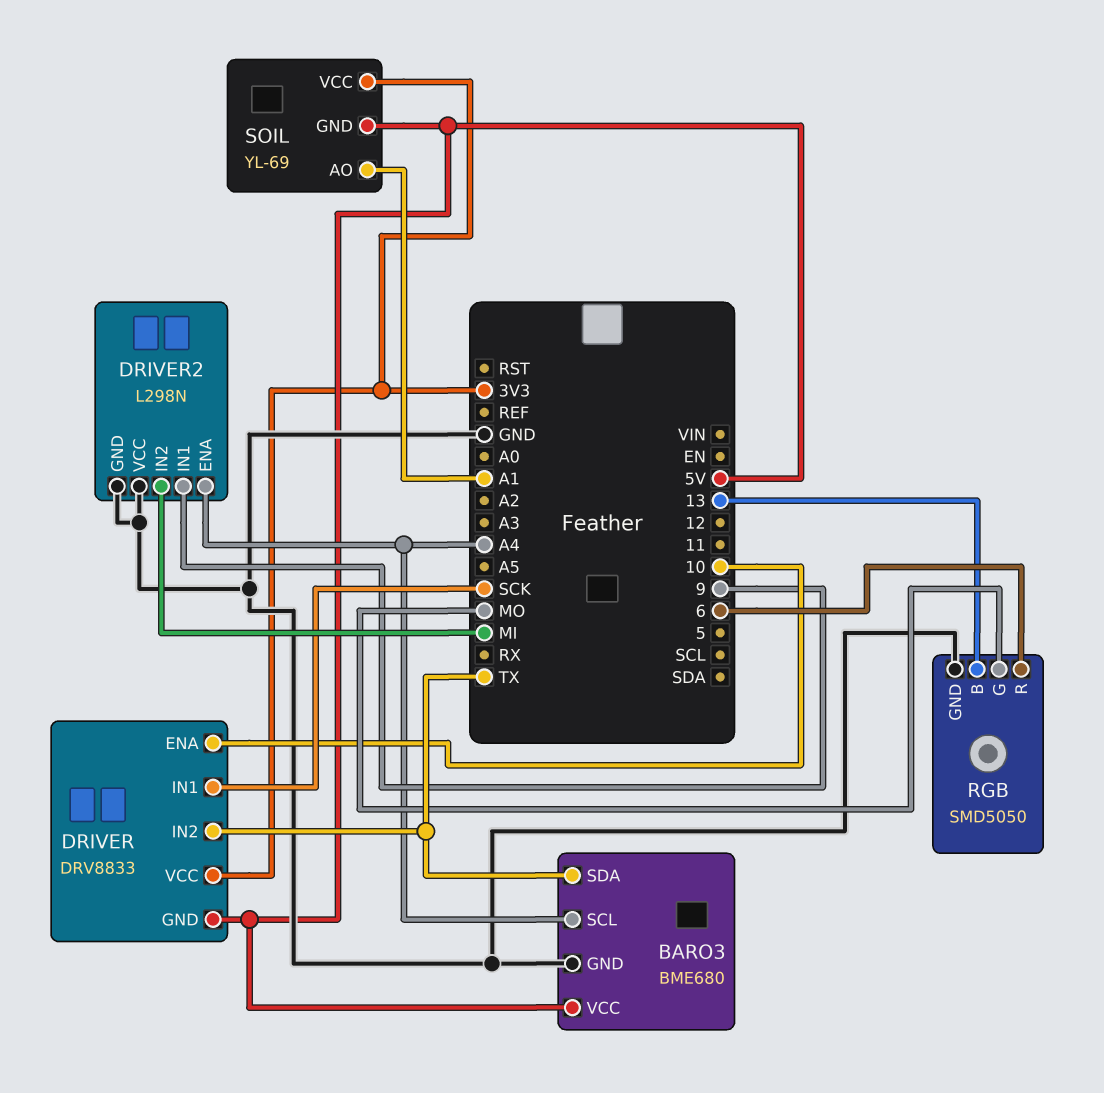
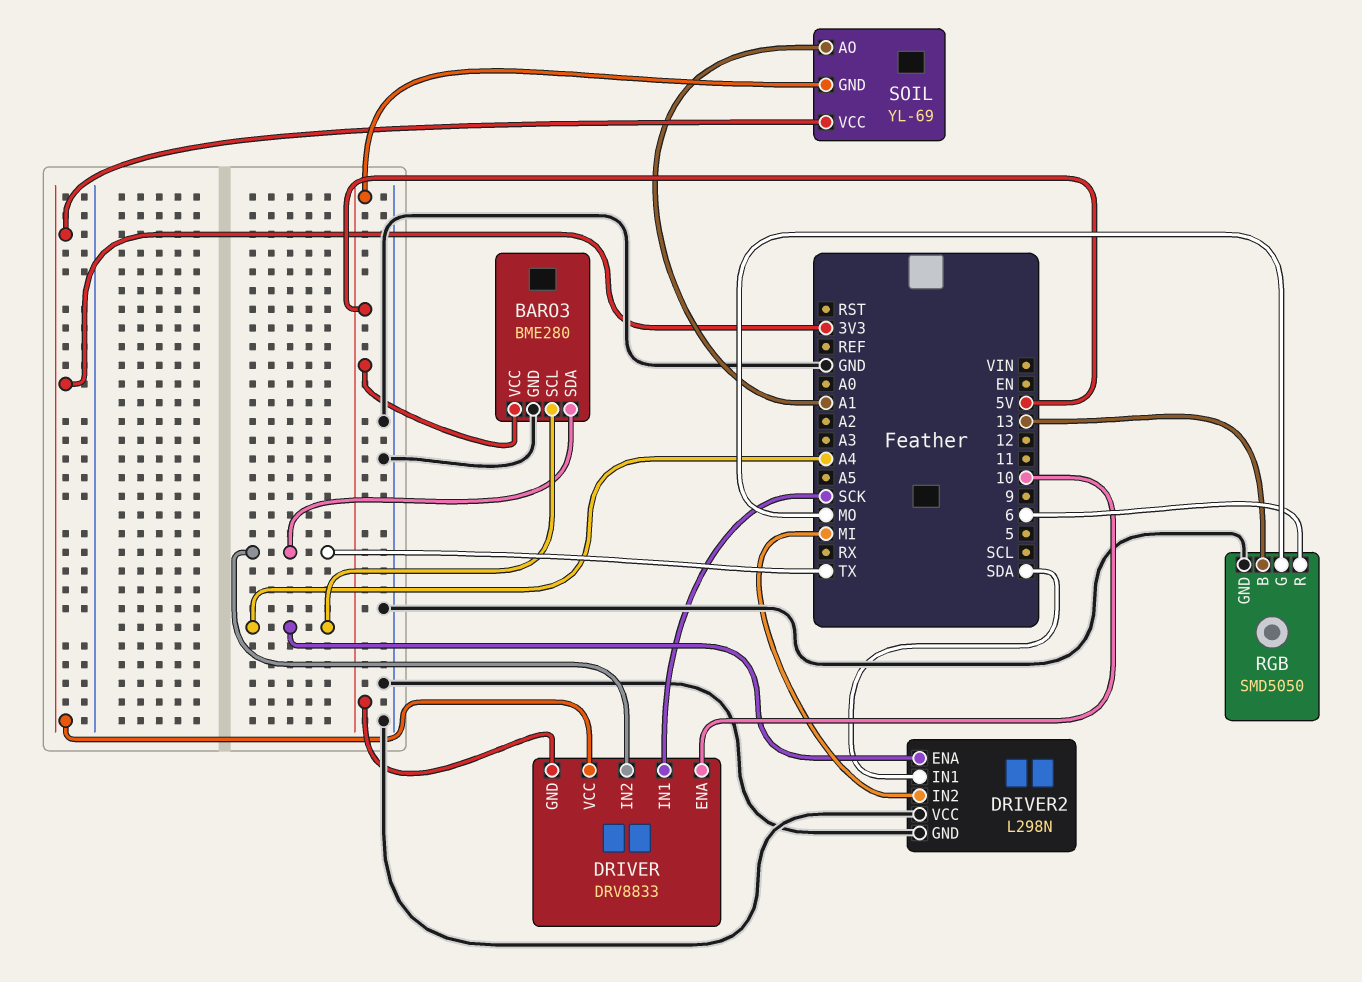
BARO3: BME680 -> BME280
DRIVER2 pin IN1: 9 -> SDA

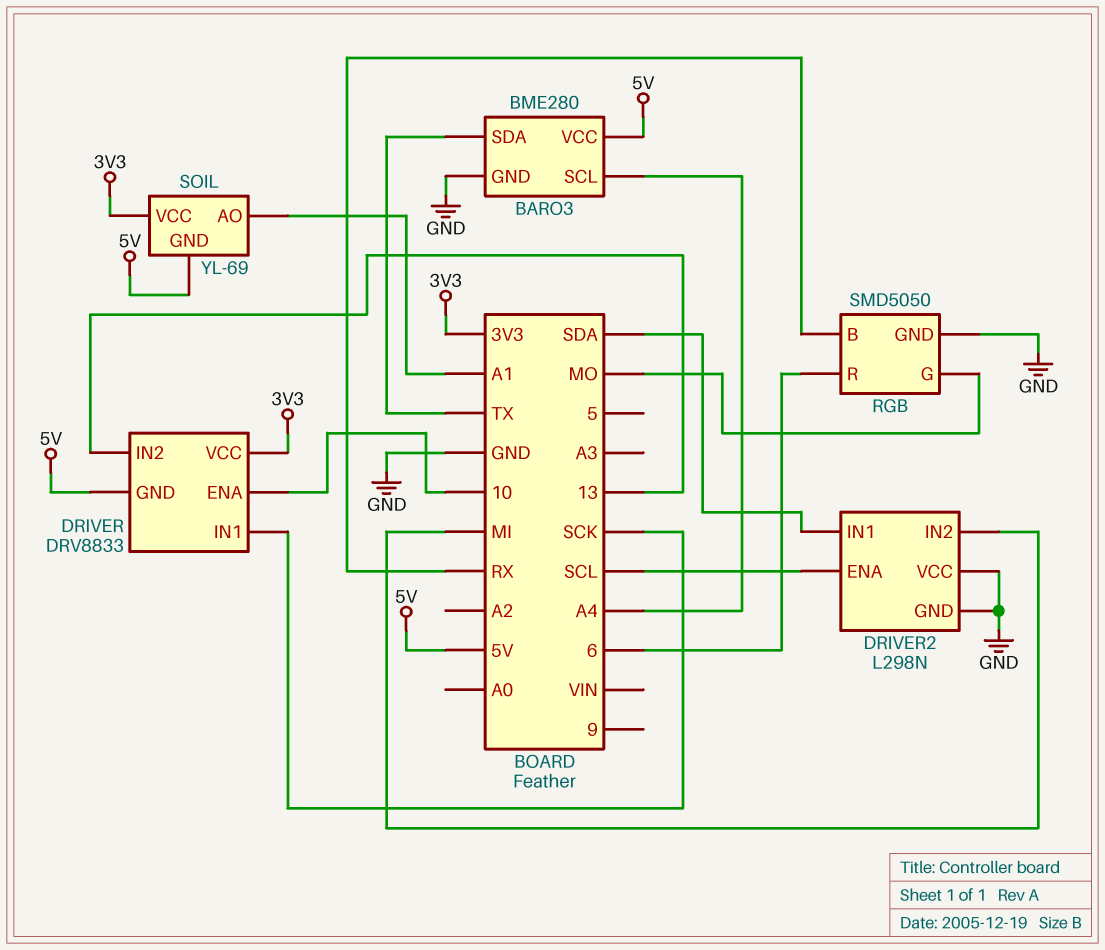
DRIVER pin IN2: TX -> 13
DRIVER2 pin ENA: A4 -> SCL
RGB pin B: 13 -> RX

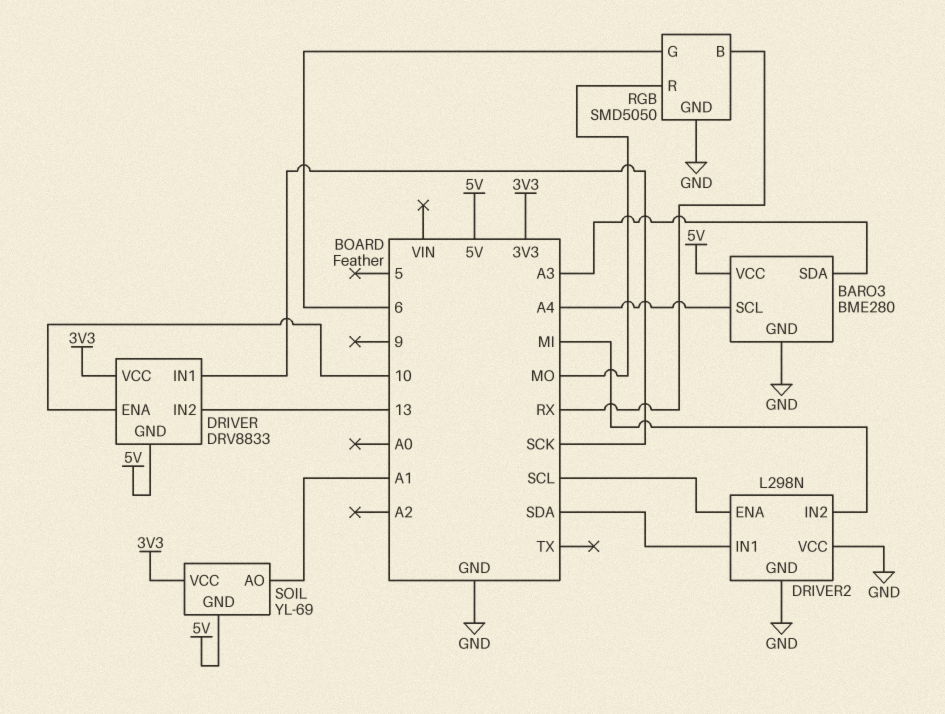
BARO3 pin SDA: TX -> A3
RGB pin G: MO -> 6
RGB pin R: 6 -> MO

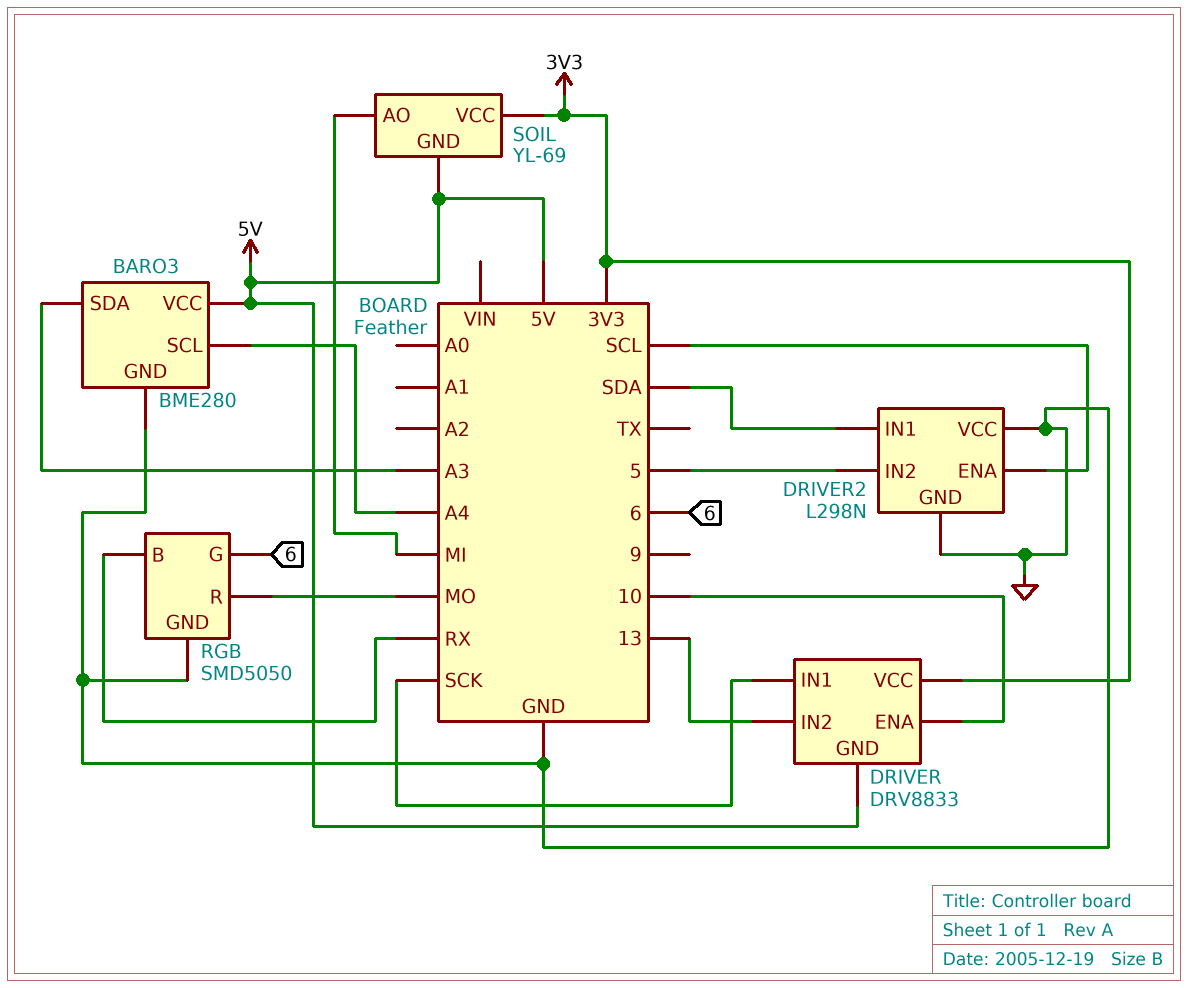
DRIVER2 pin IN2: MI -> 5
SOIL pin AO: A1 -> MI

